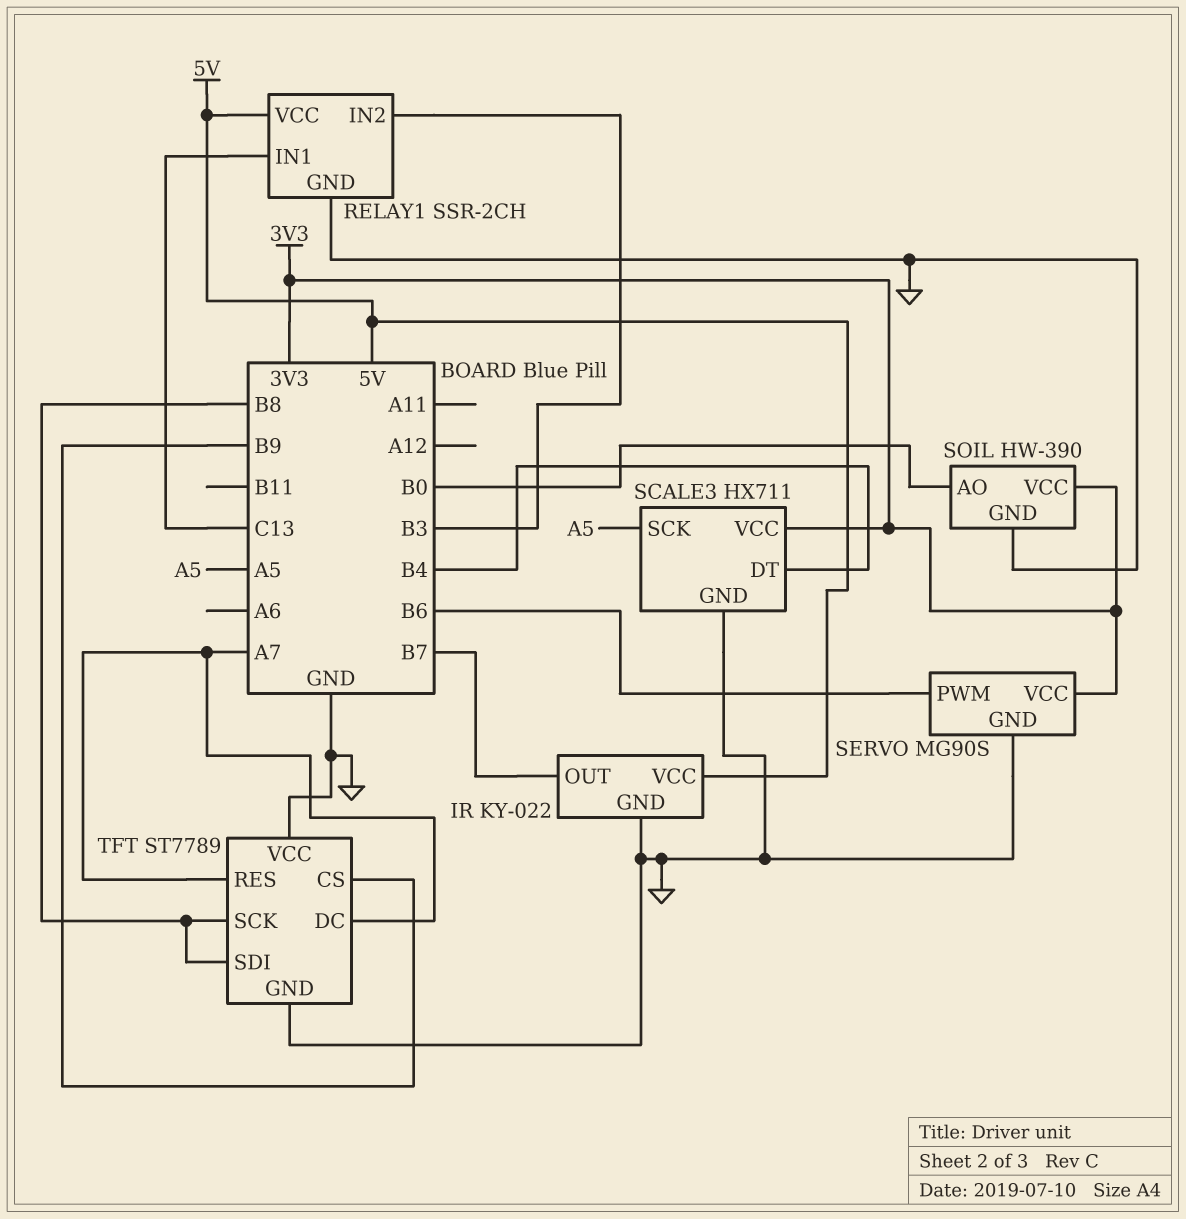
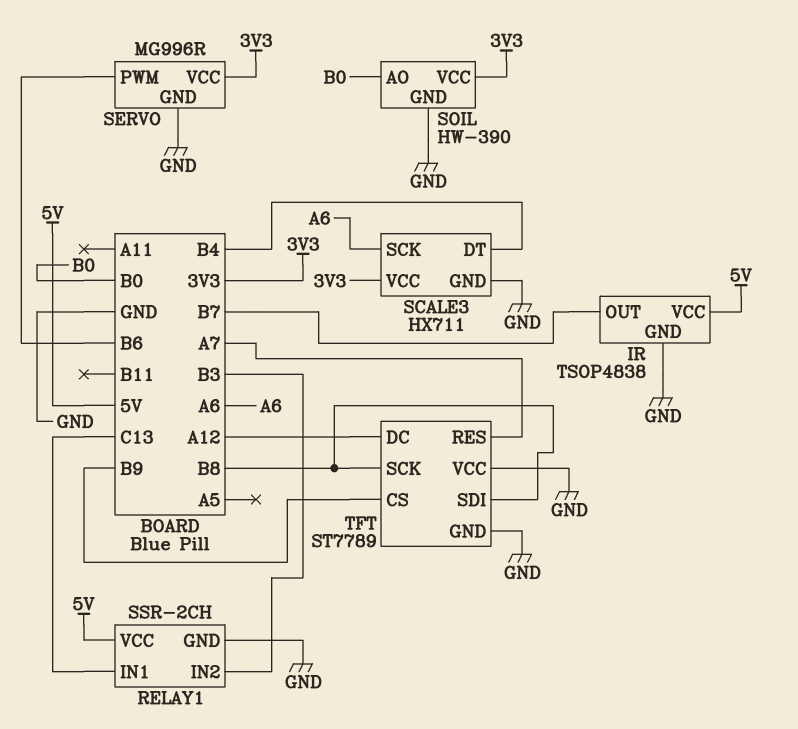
IR: KY-022 -> TSOP4838
SCALE3 pin SCK: A5 -> A6
SERVO: MG90S -> MG996R
TFT pin DC: A7 -> A12

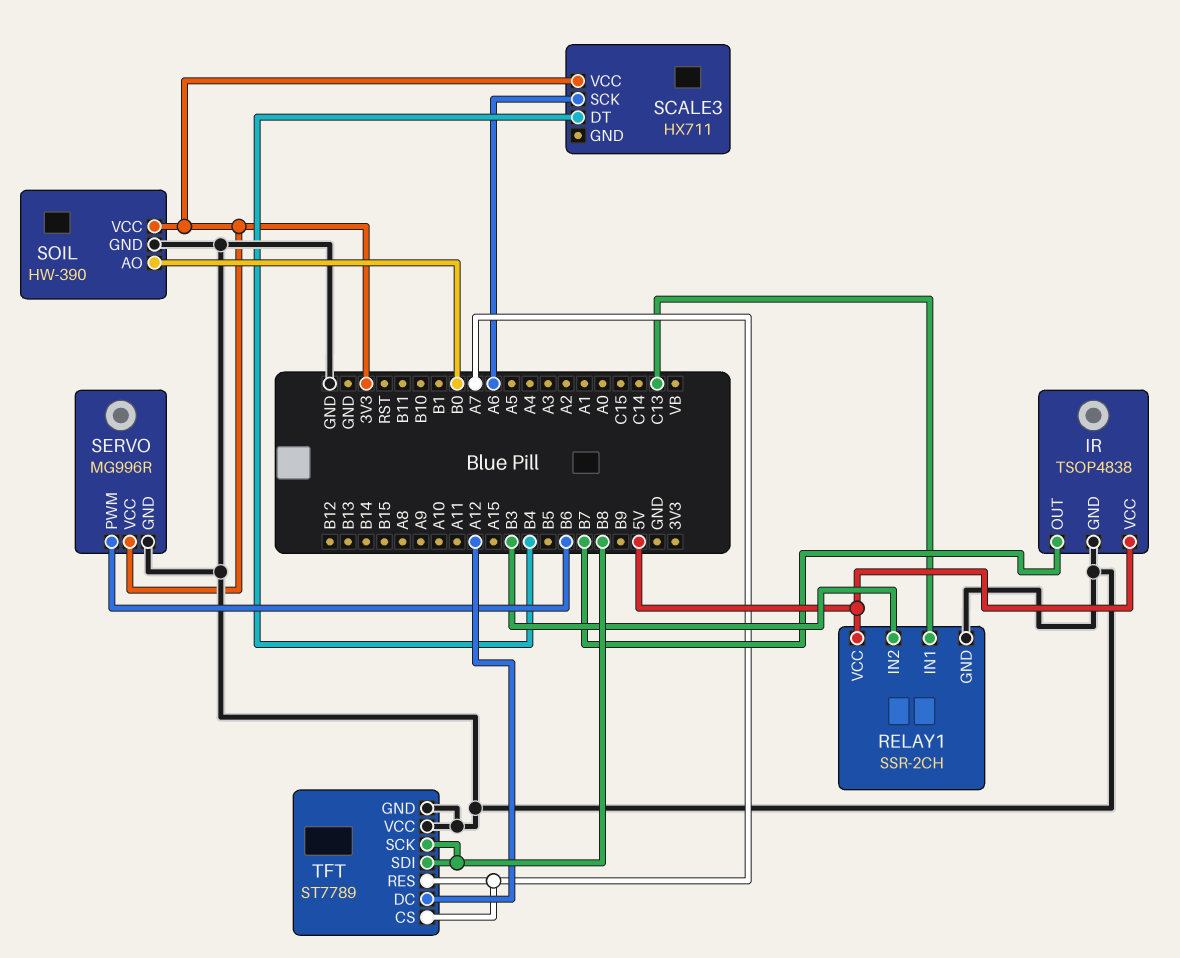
SCALE3 pin GND: GND -> none
TFT pin CS: B9 -> A7

